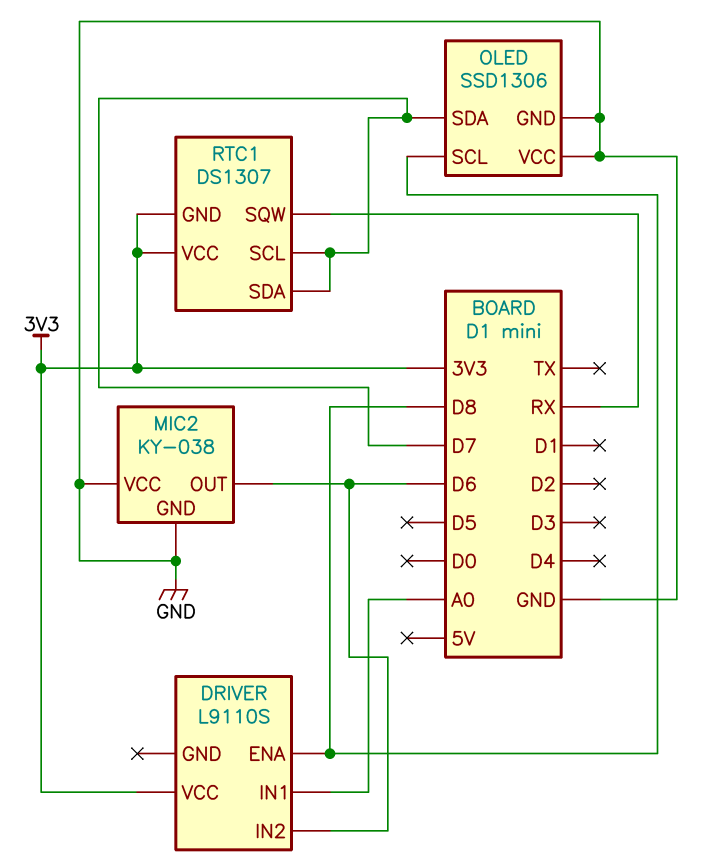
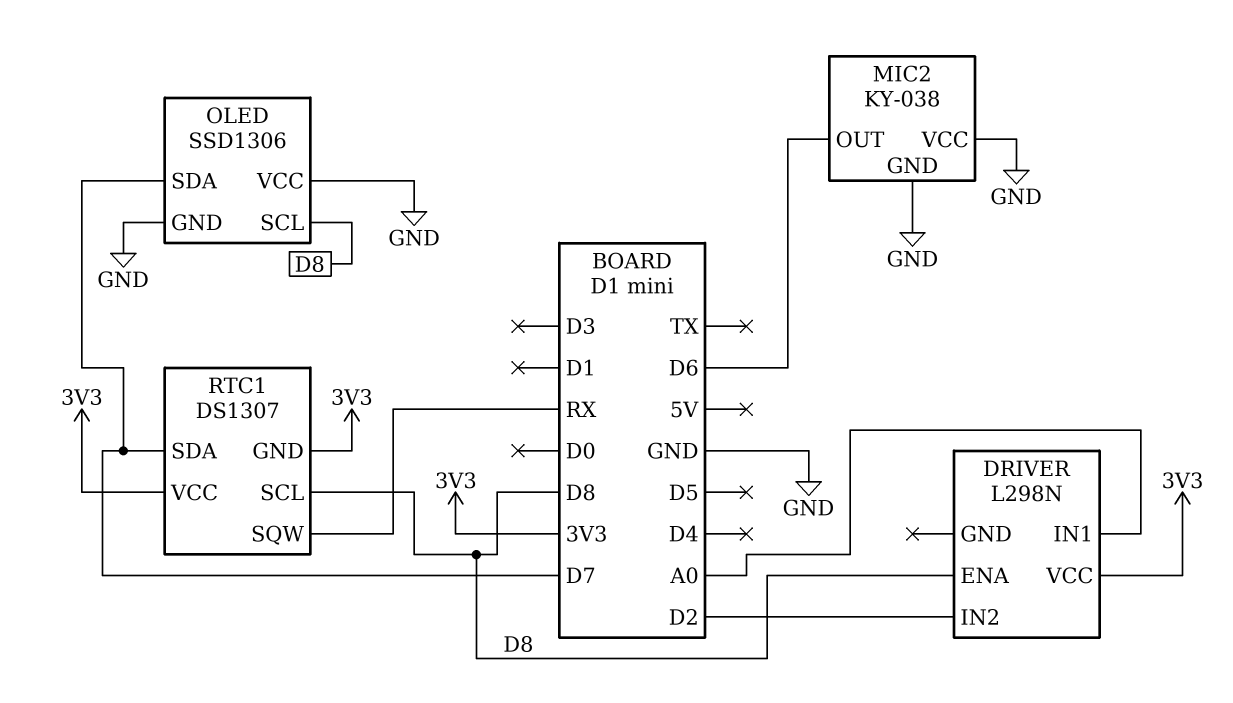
DRIVER: L9110S -> L298N
DRIVER pin IN2: D6 -> D2
RTC1 pin SCL: D7 -> D8

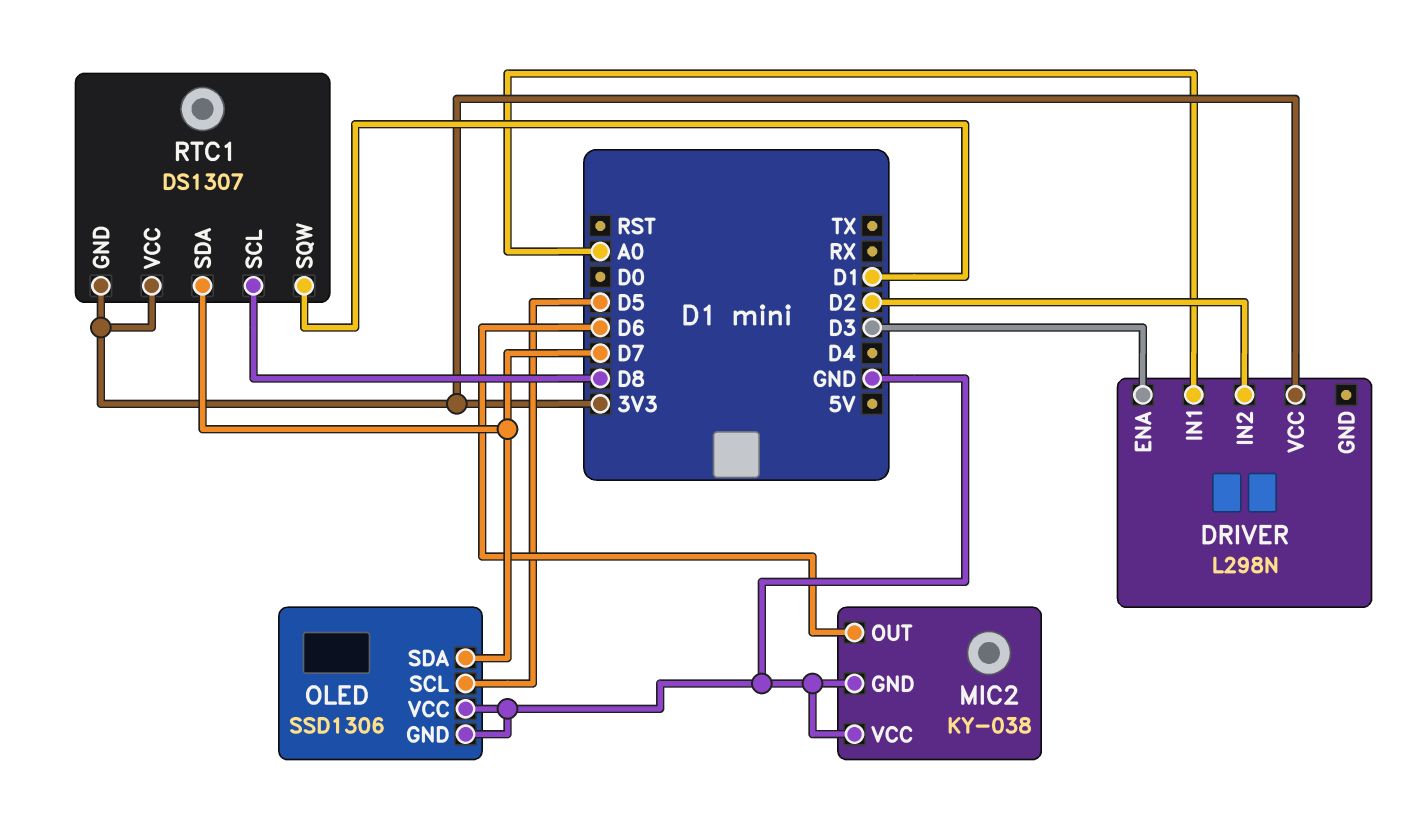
DRIVER pin ENA: D8 -> D3
OLED pin SCL: D8 -> D5
RTC1 pin SQW: RX -> D1

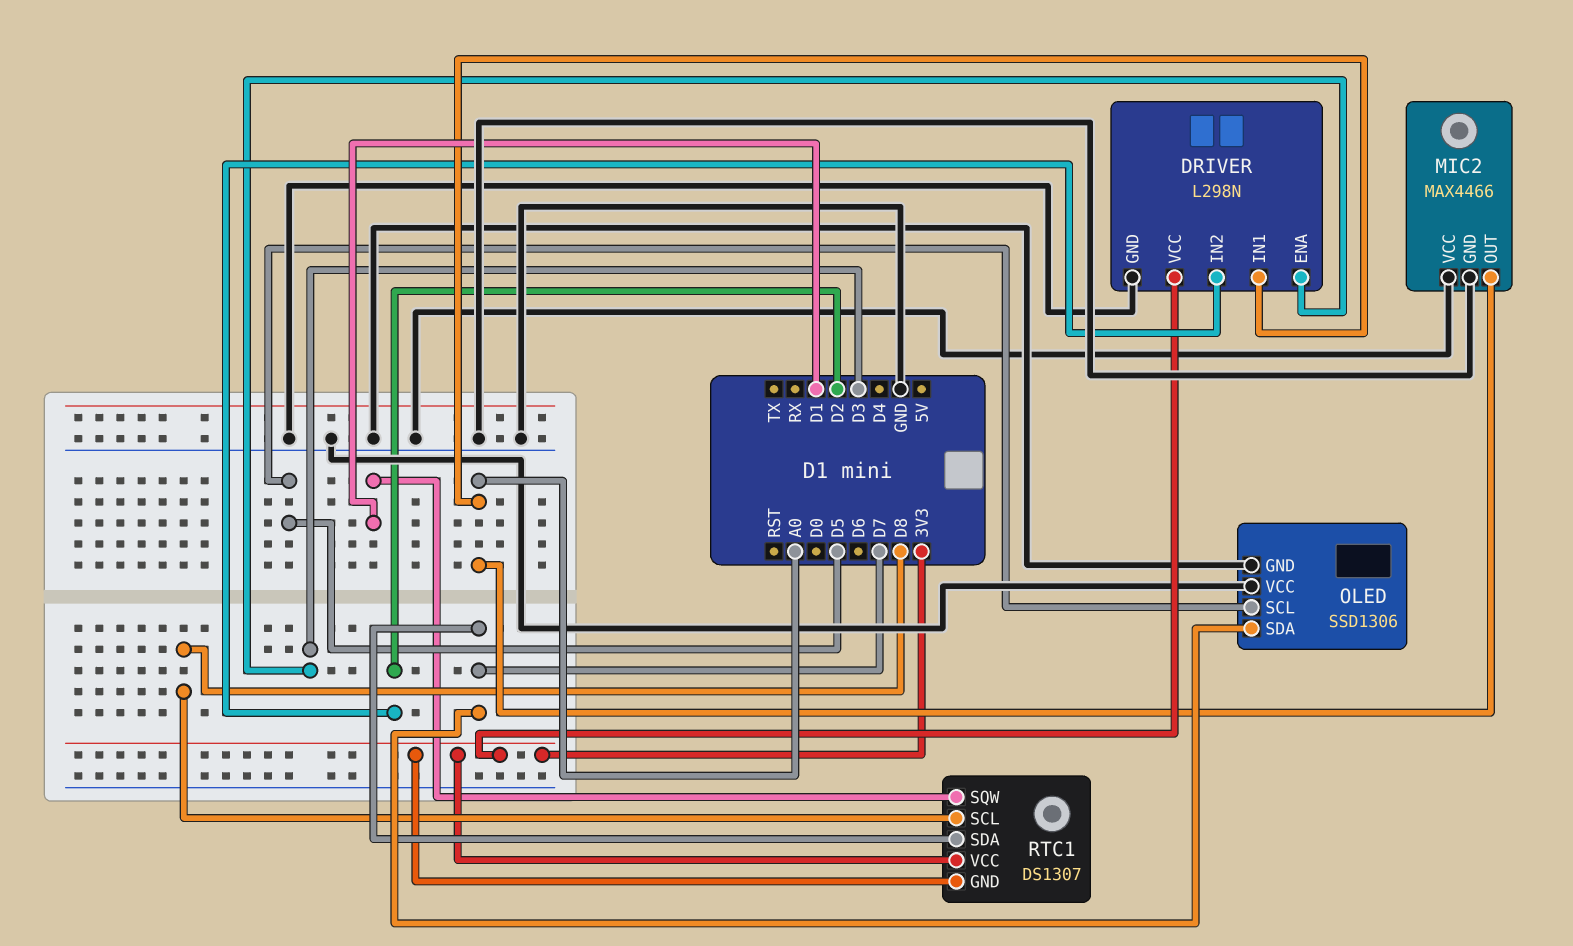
DRIVER pin GND: none -> GND
MIC2: KY-038 -> MAX4466
MIC2 pin OUT: D6 -> A0

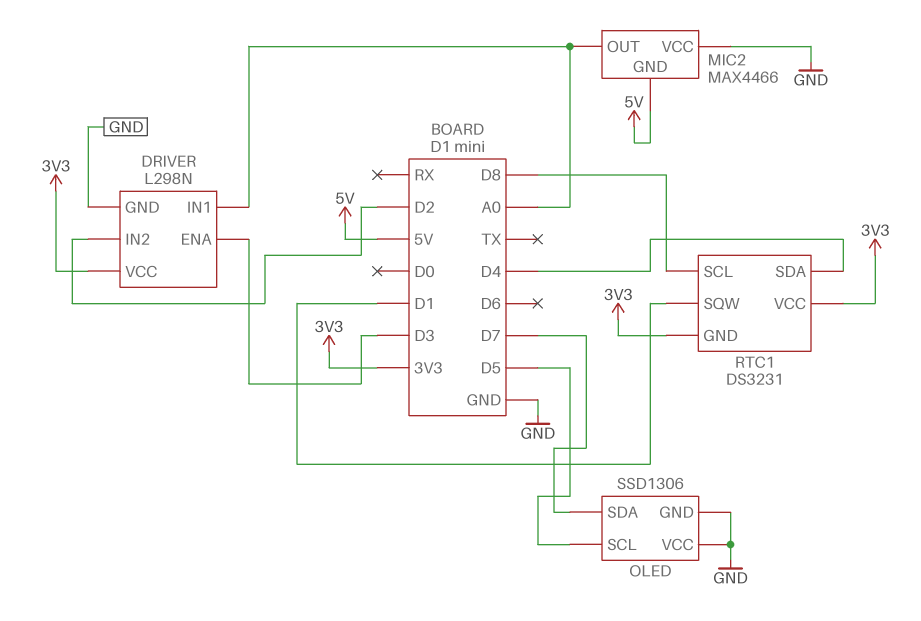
MIC2 pin GND: GND -> 5V
RTC1: DS1307 -> DS3231
RTC1 pin SDA: D7 -> D4

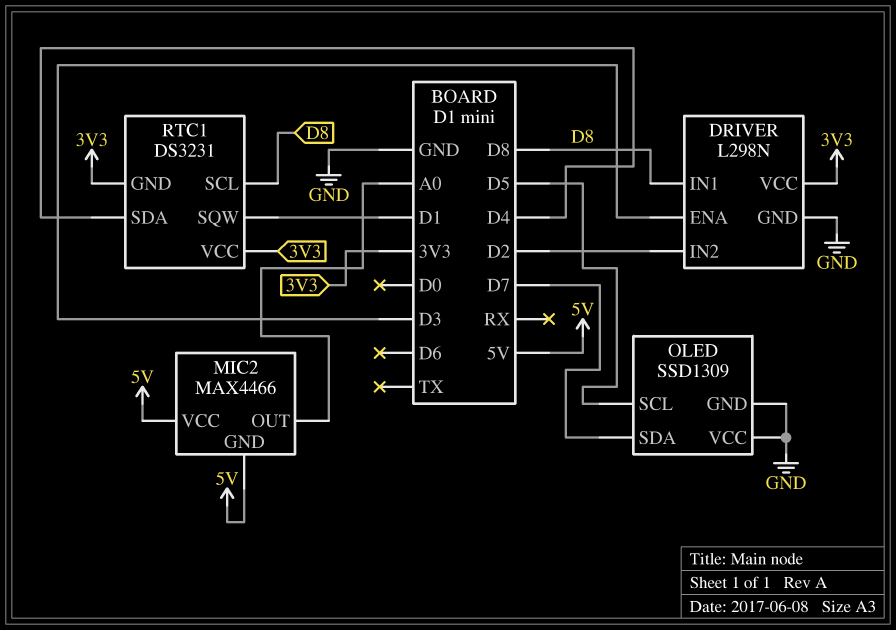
DRIVER pin IN1: A0 -> D8
MIC2 pin VCC: GND -> 5V
OLED: SSD1306 -> SSD1309

